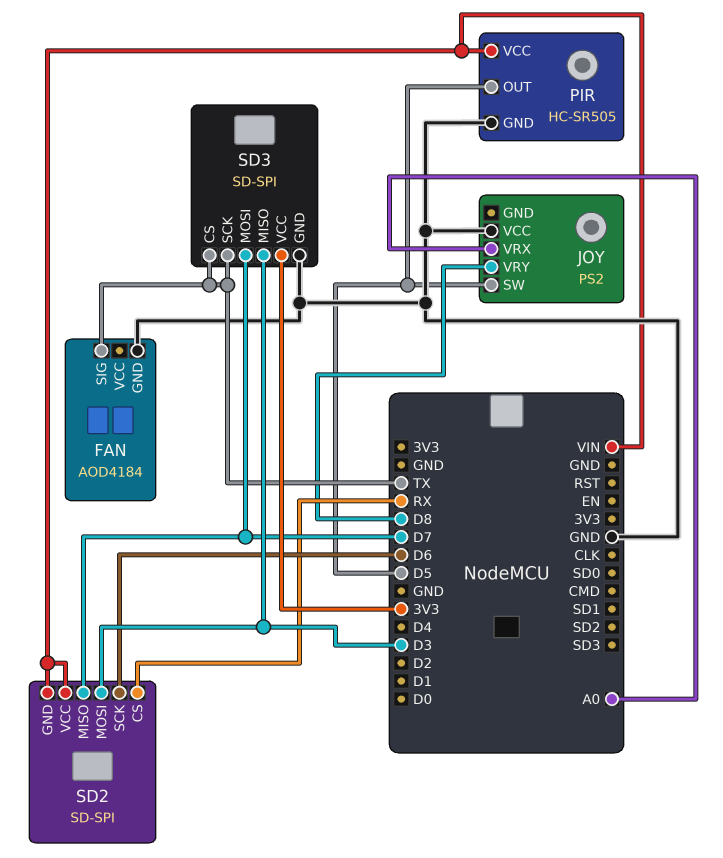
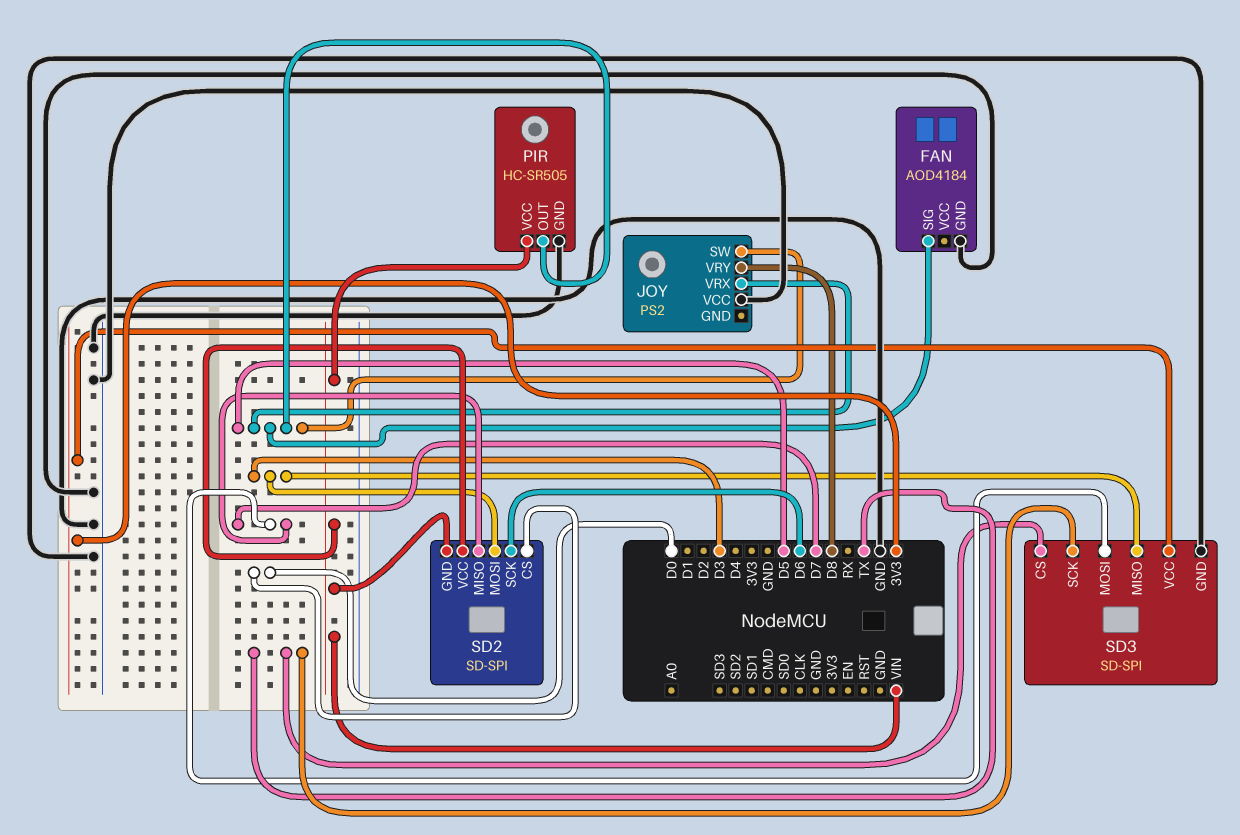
FAN pin SIG: TX -> D5
JOY pin VRX: A0 -> D5
SD2 pin CS: RX -> D0

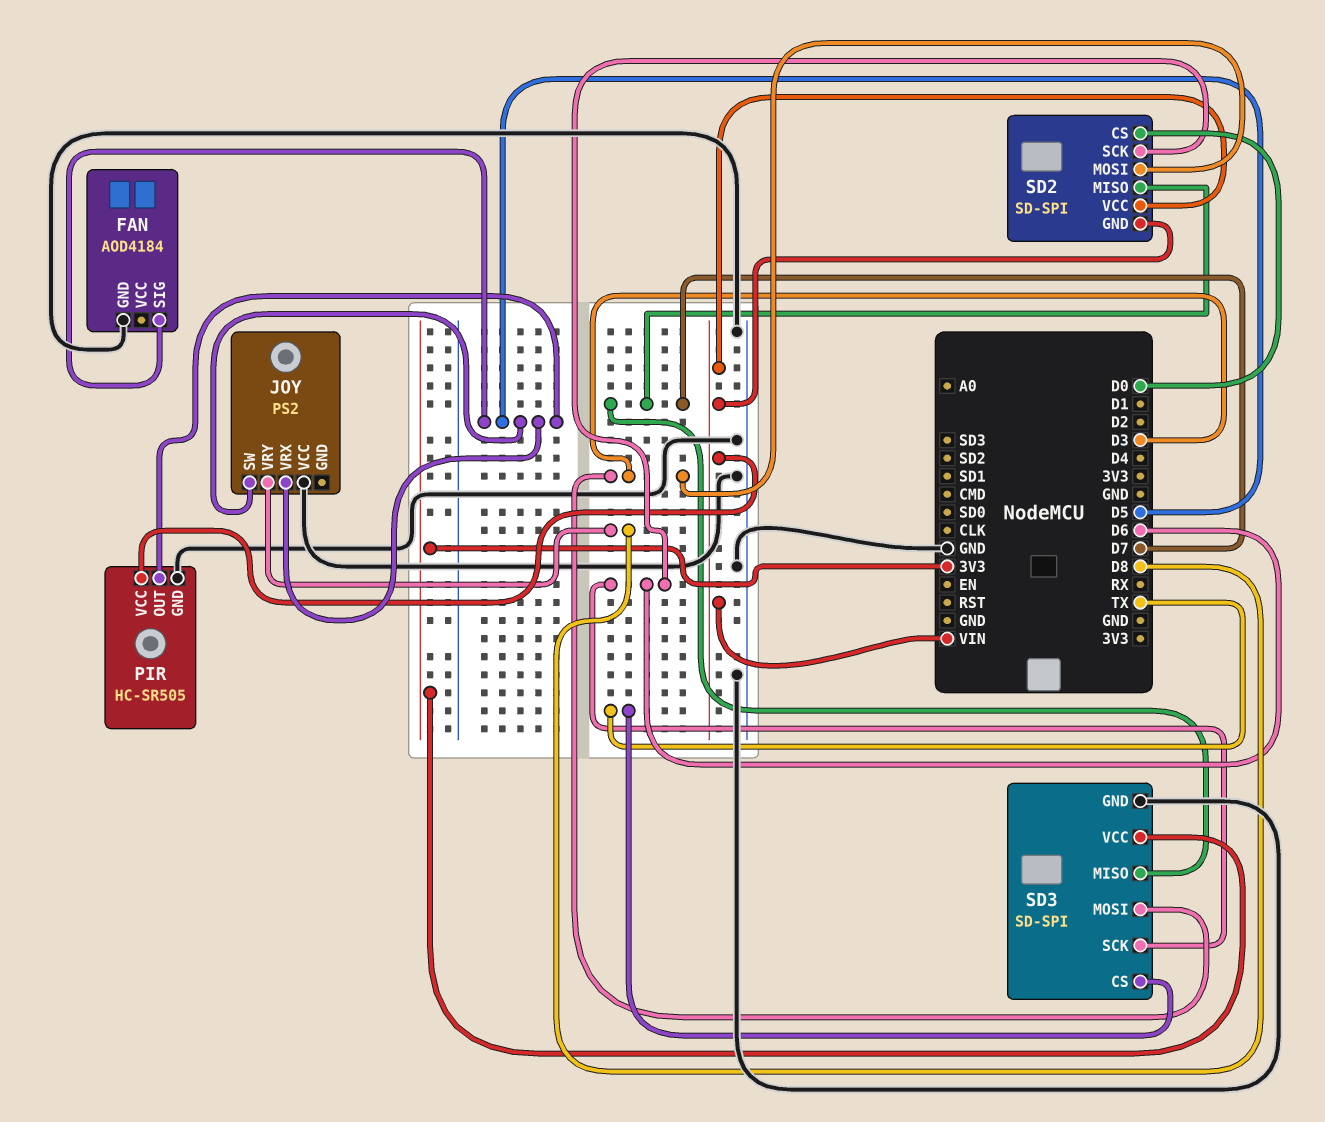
SD3 pin MISO: D3 -> D7
SD3 pin MOSI: D7 -> D3
SD3 pin SCK: TX -> D6

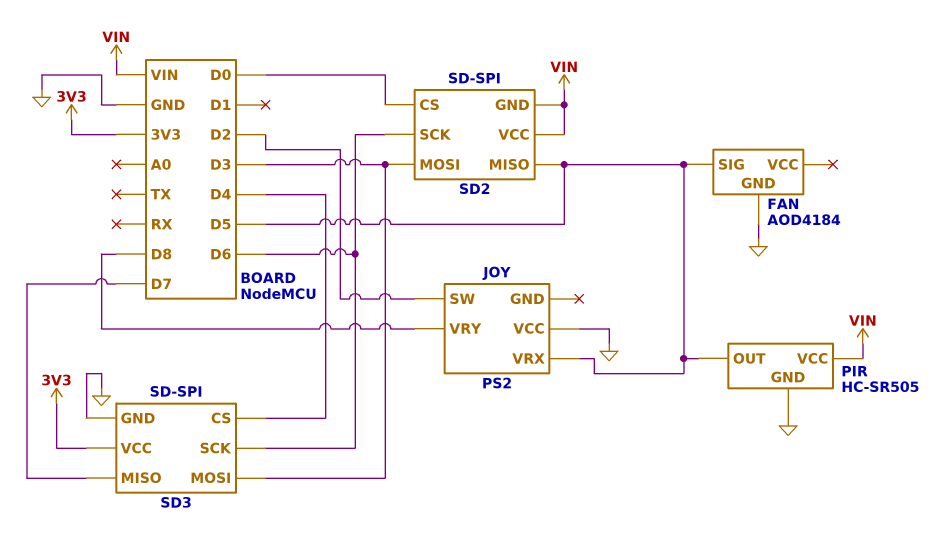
JOY pin SW: D5 -> D2
SD2 pin MISO: D7 -> D5
SD3 pin CS: TX -> D4

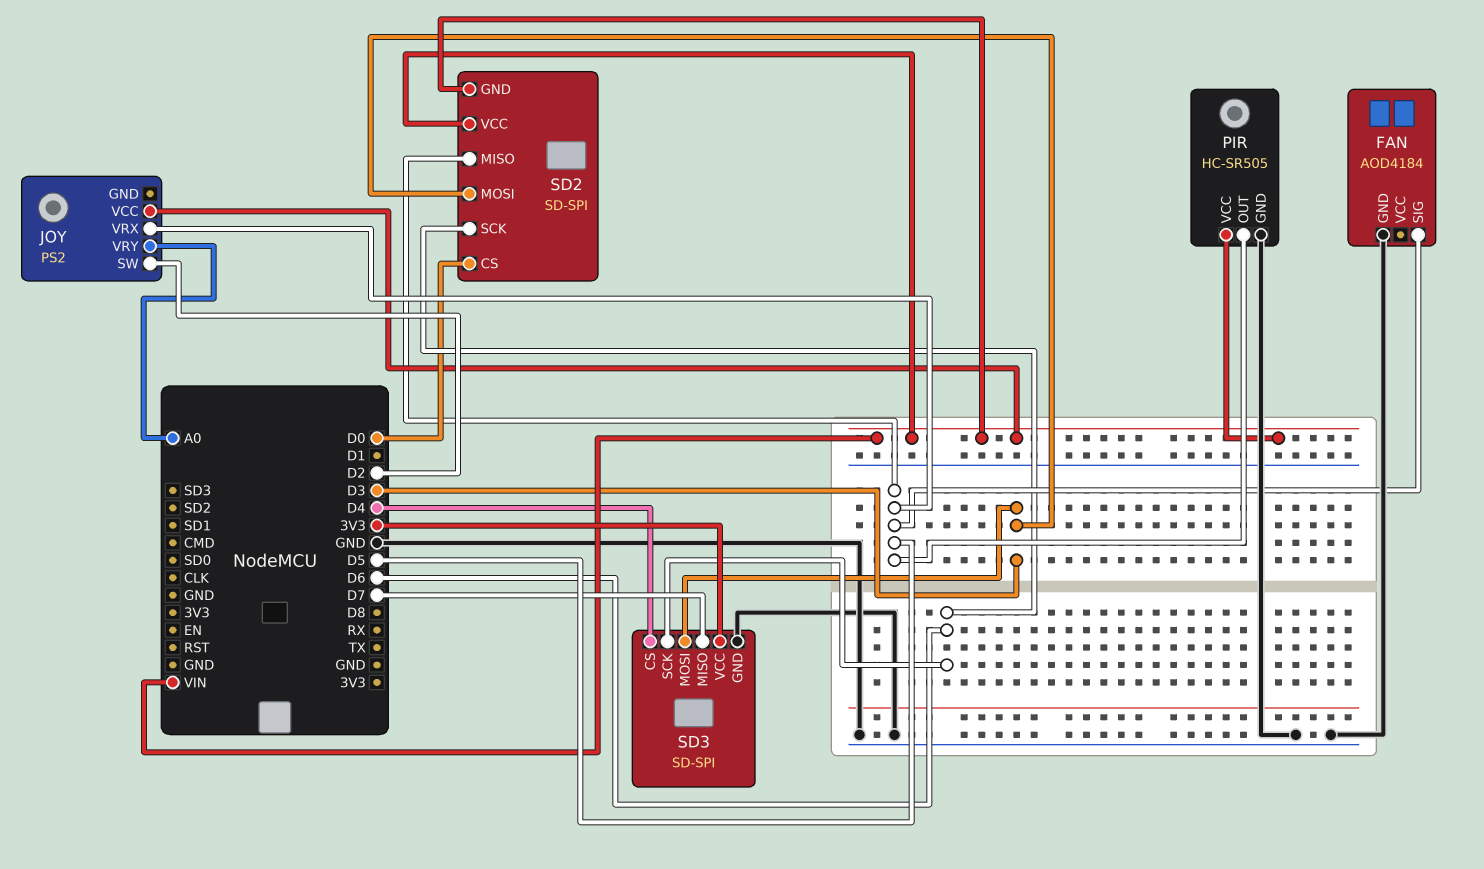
JOY pin VCC: GND -> VIN
JOY pin VRY: D8 -> A0

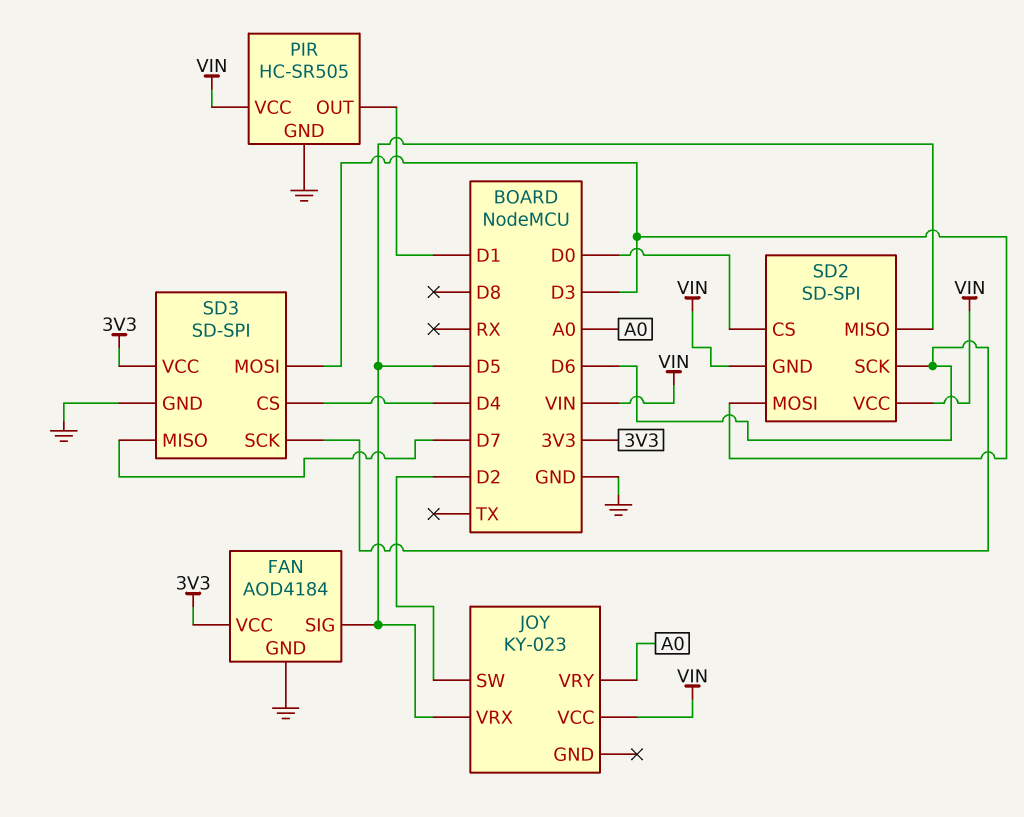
FAN pin VCC: none -> 3V3
JOY: PS2 -> KY-023
PIR pin OUT: D5 -> D1

